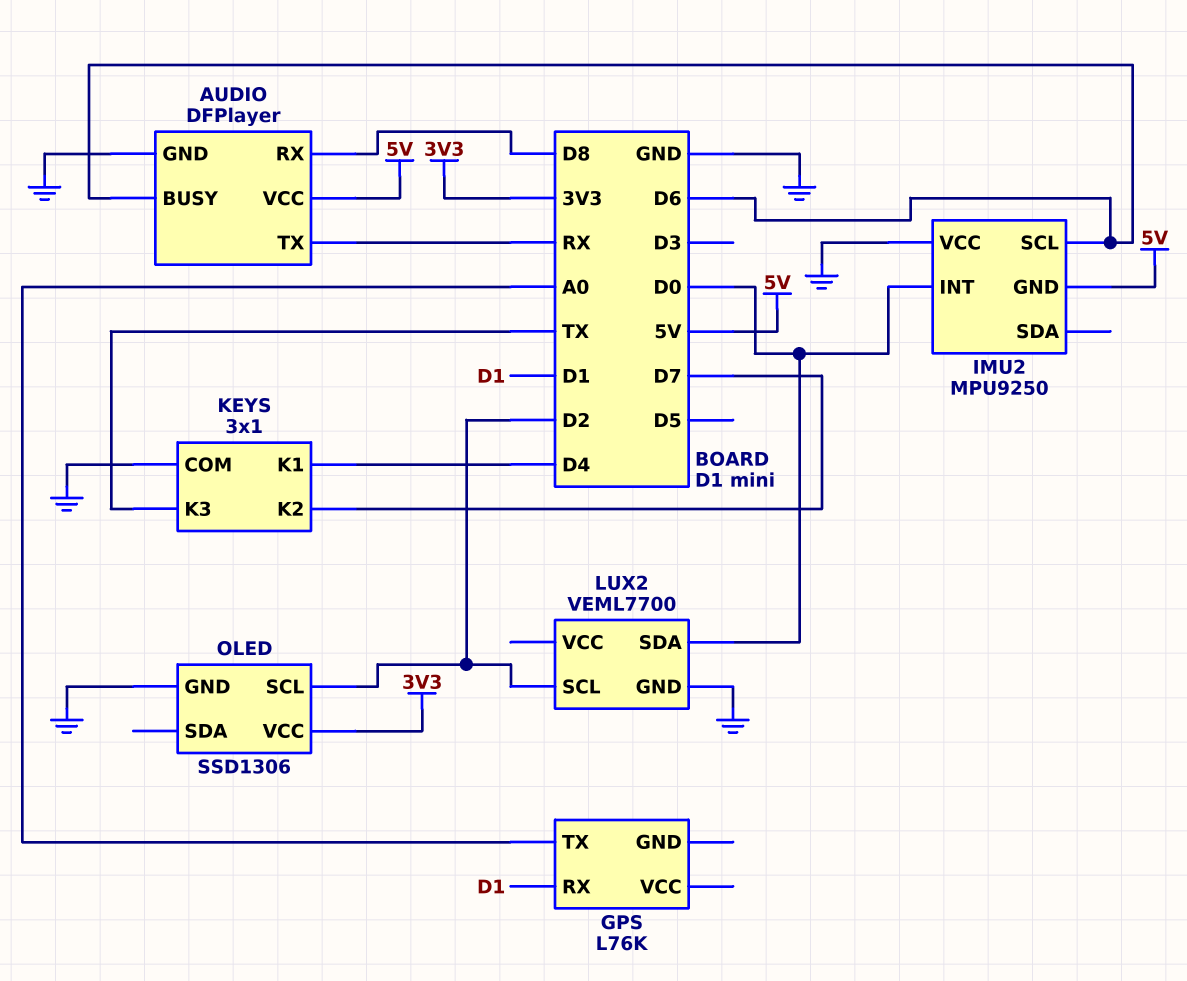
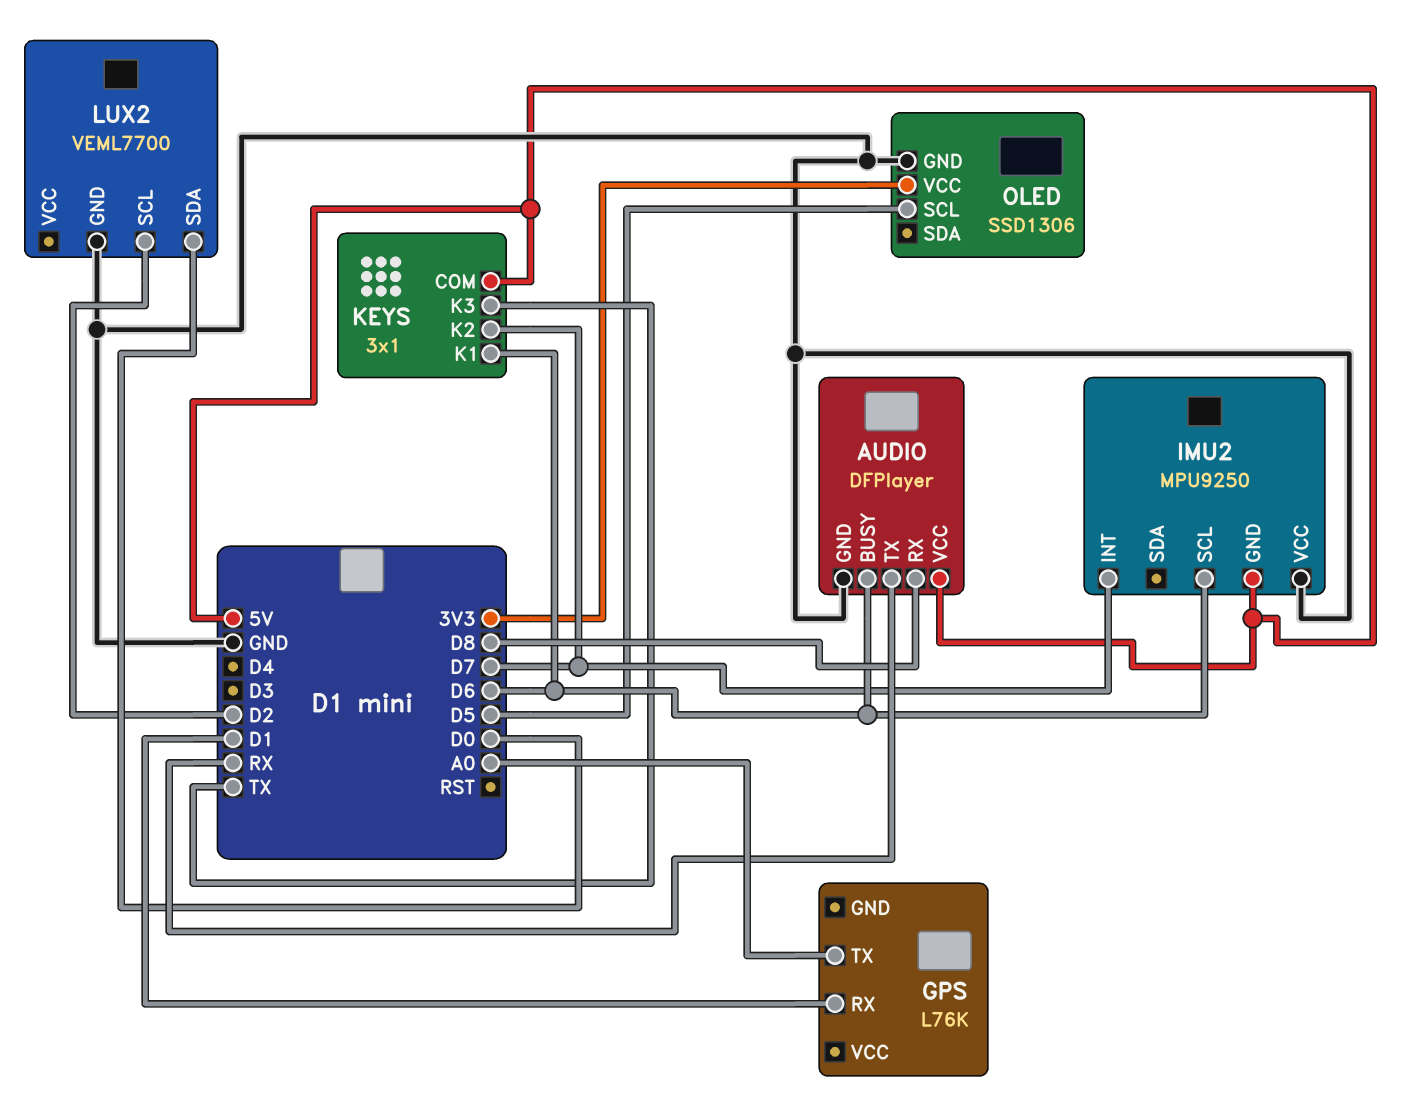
IMU2 pin INT: D0 -> D7
KEYS pin COM: GND -> 5V
KEYS pin K1: D4 -> D6
OLED pin SCL: D2 -> D5

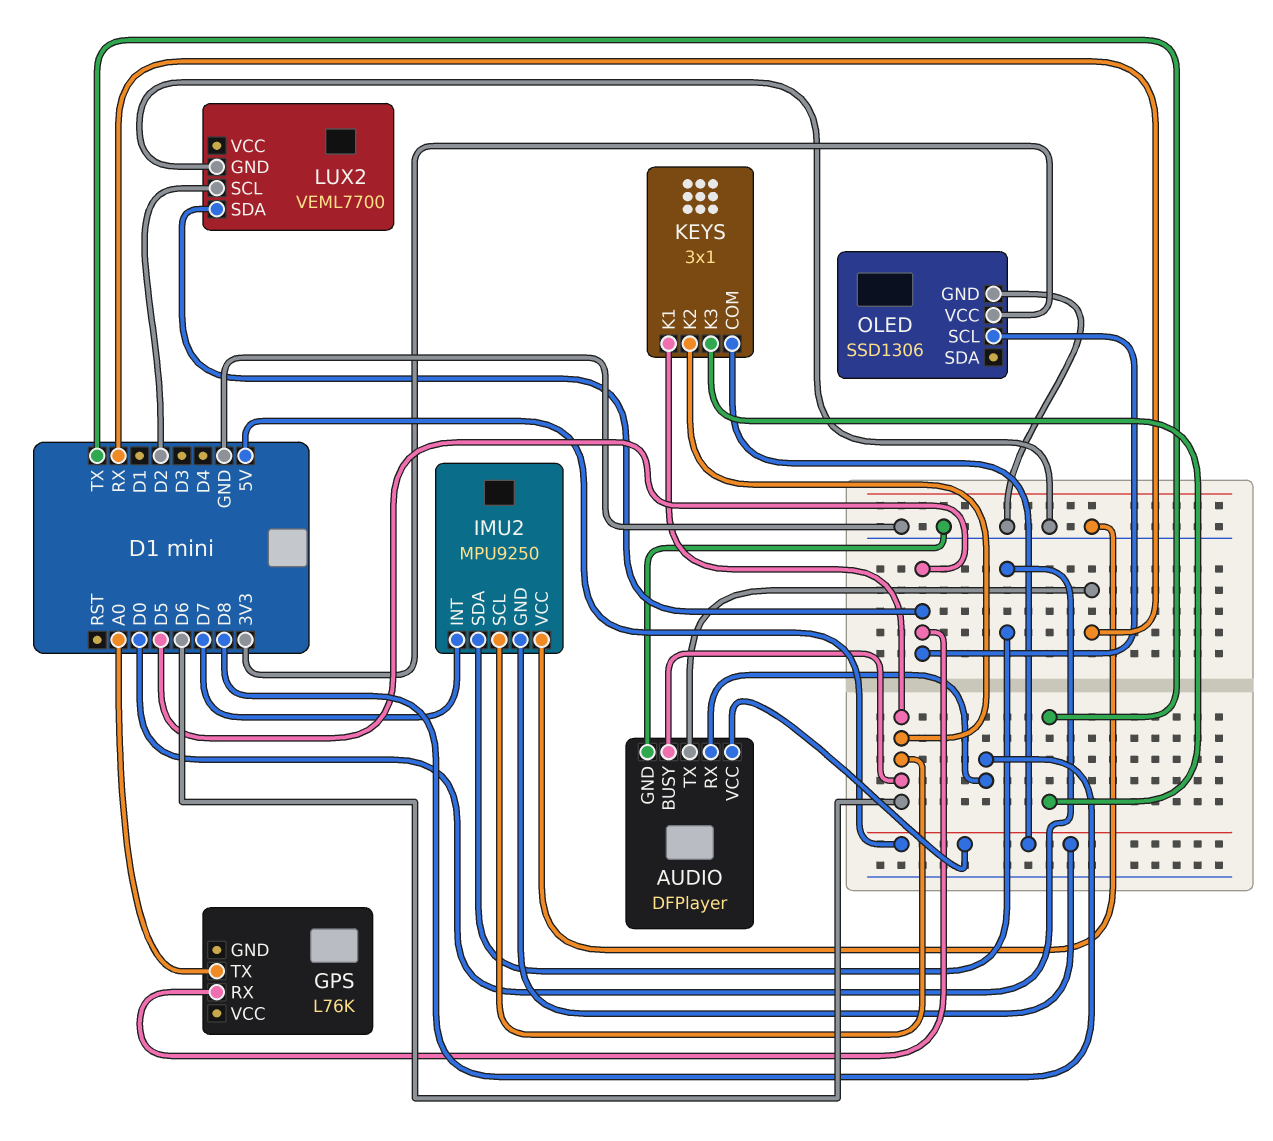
GPS pin RX: D1 -> D5
IMU2 pin SDA: none -> D0
KEYS pin K2: D7 -> D6
LUX2 pin SDA: D0 -> D5

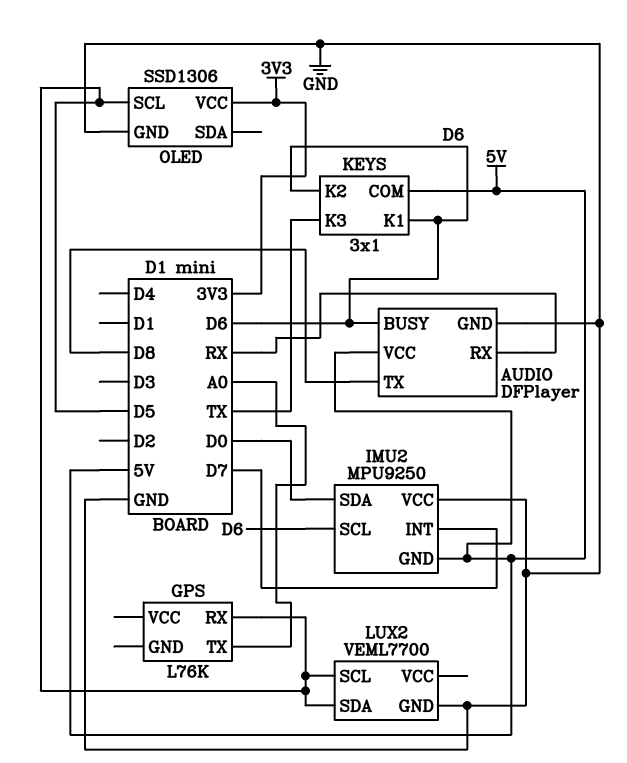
AUDIO pin RX: D8 -> RX
AUDIO pin TX: RX -> D8
LUX2 pin SCL: D2 -> D5

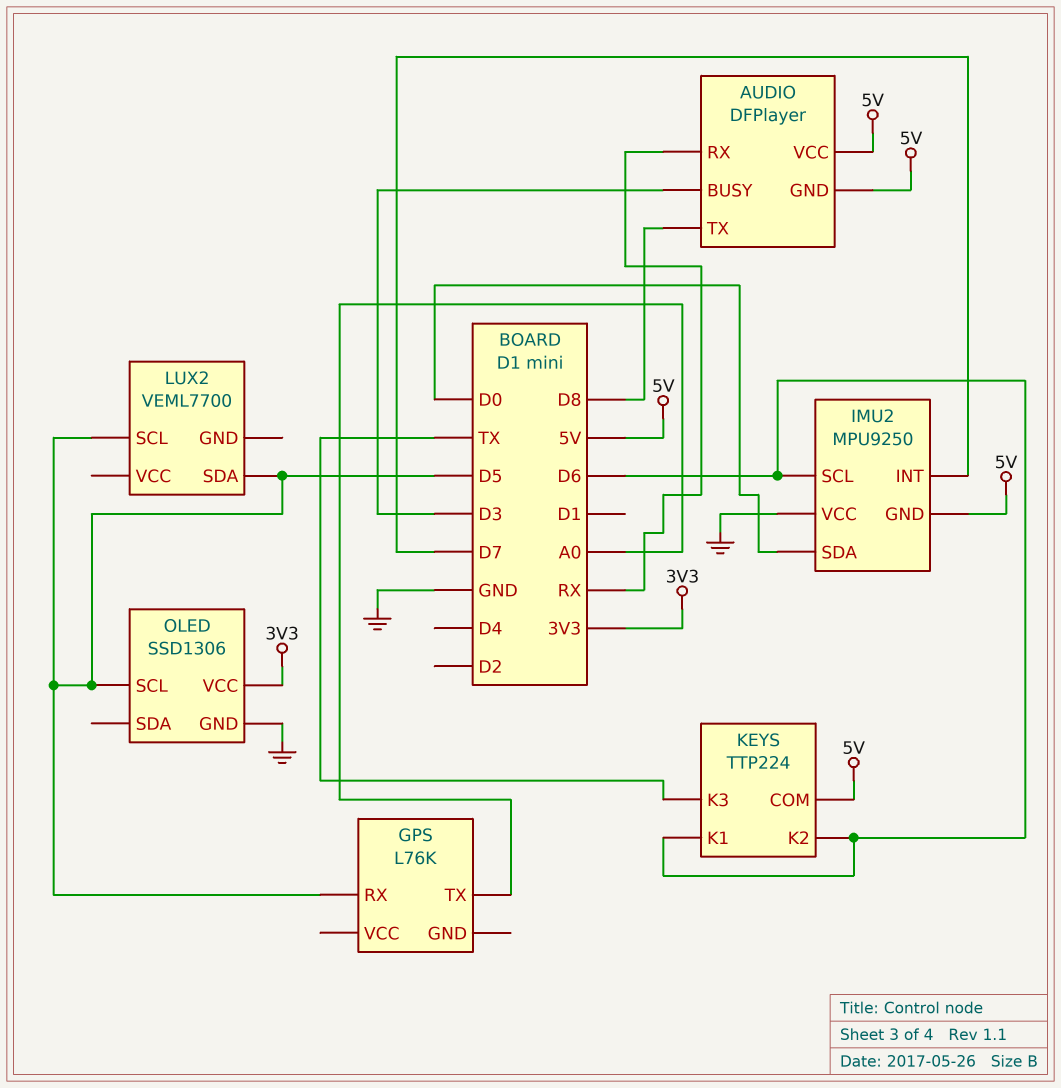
AUDIO pin BUSY: D6 -> D3
AUDIO pin GND: GND -> 5V
KEYS: 3x1 -> TTP224
LUX2 pin GND: GND -> none

